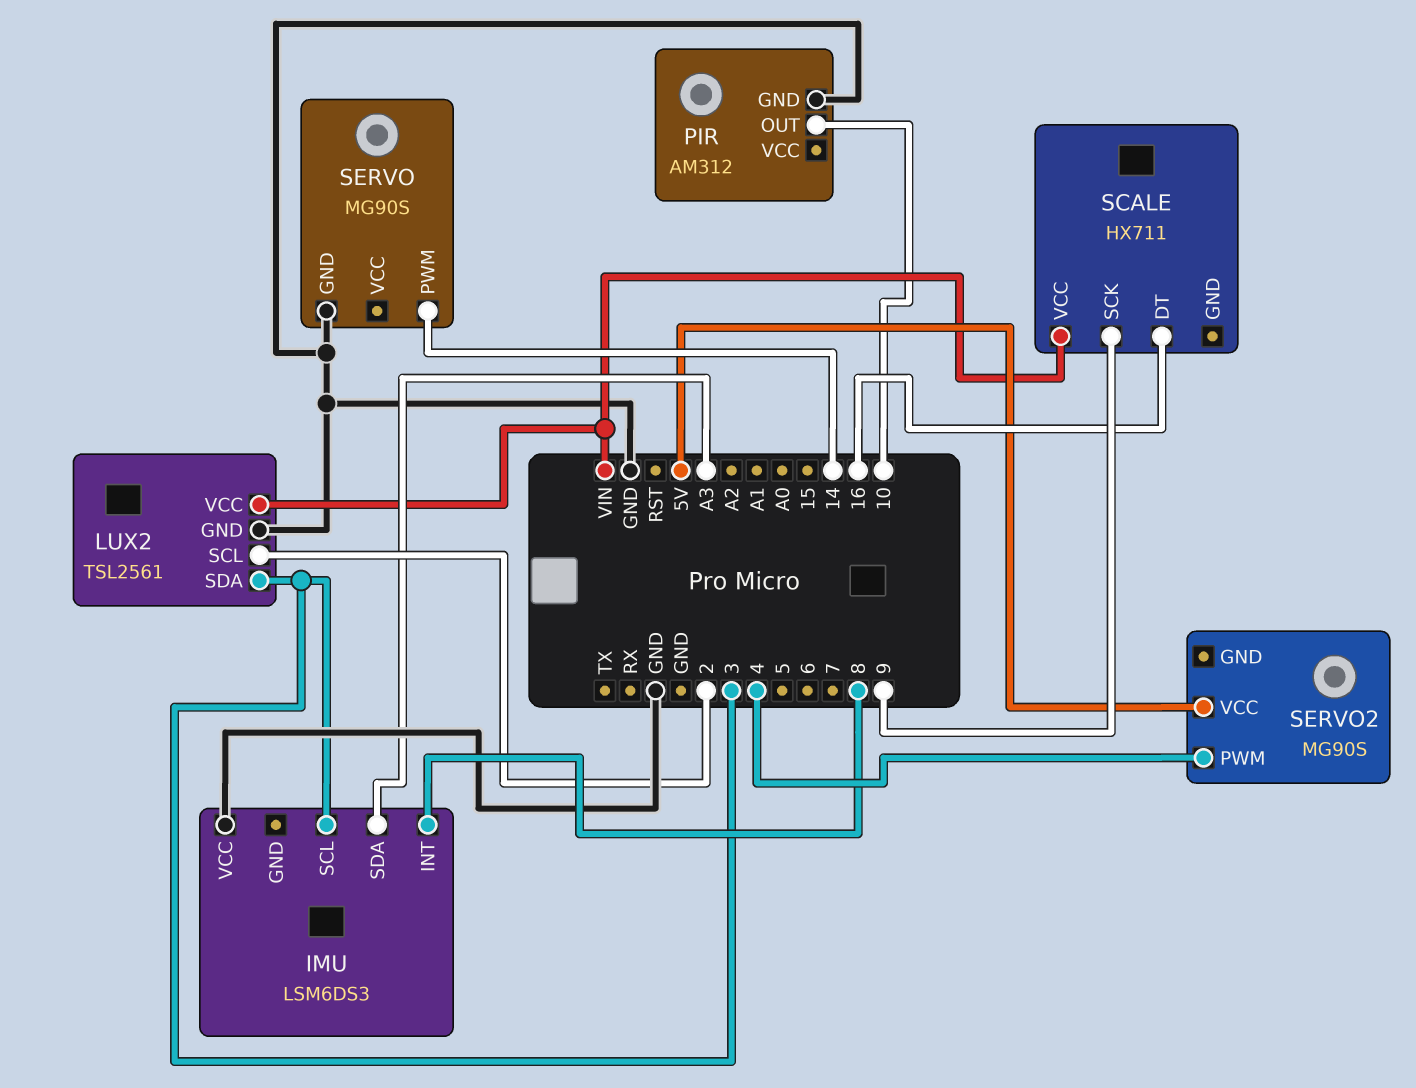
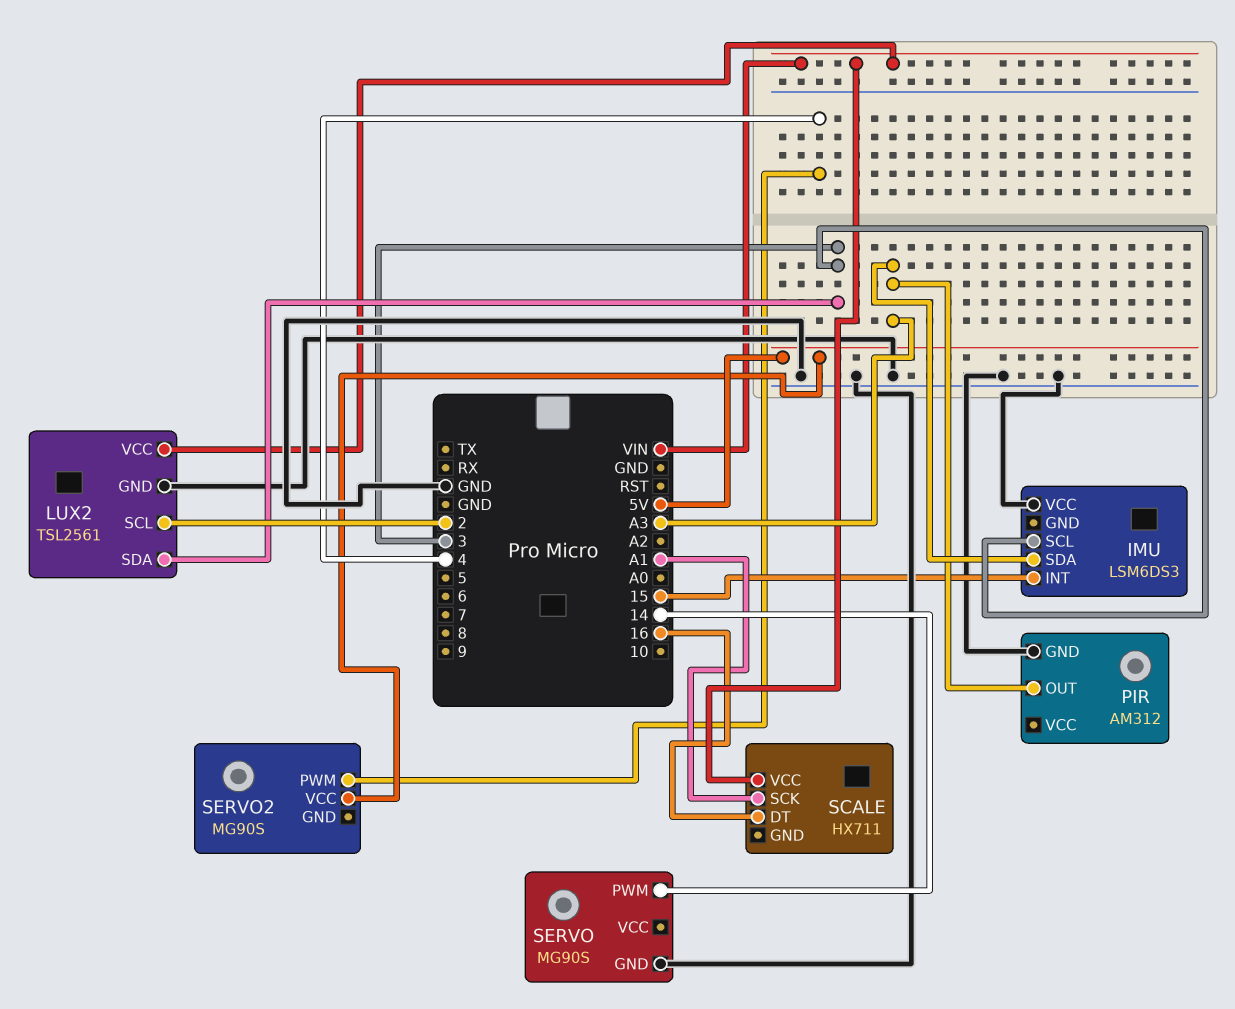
IMU pin INT: 8 -> 15
PIR pin OUT: 10 -> A3
SCALE pin SCK: 9 -> A1

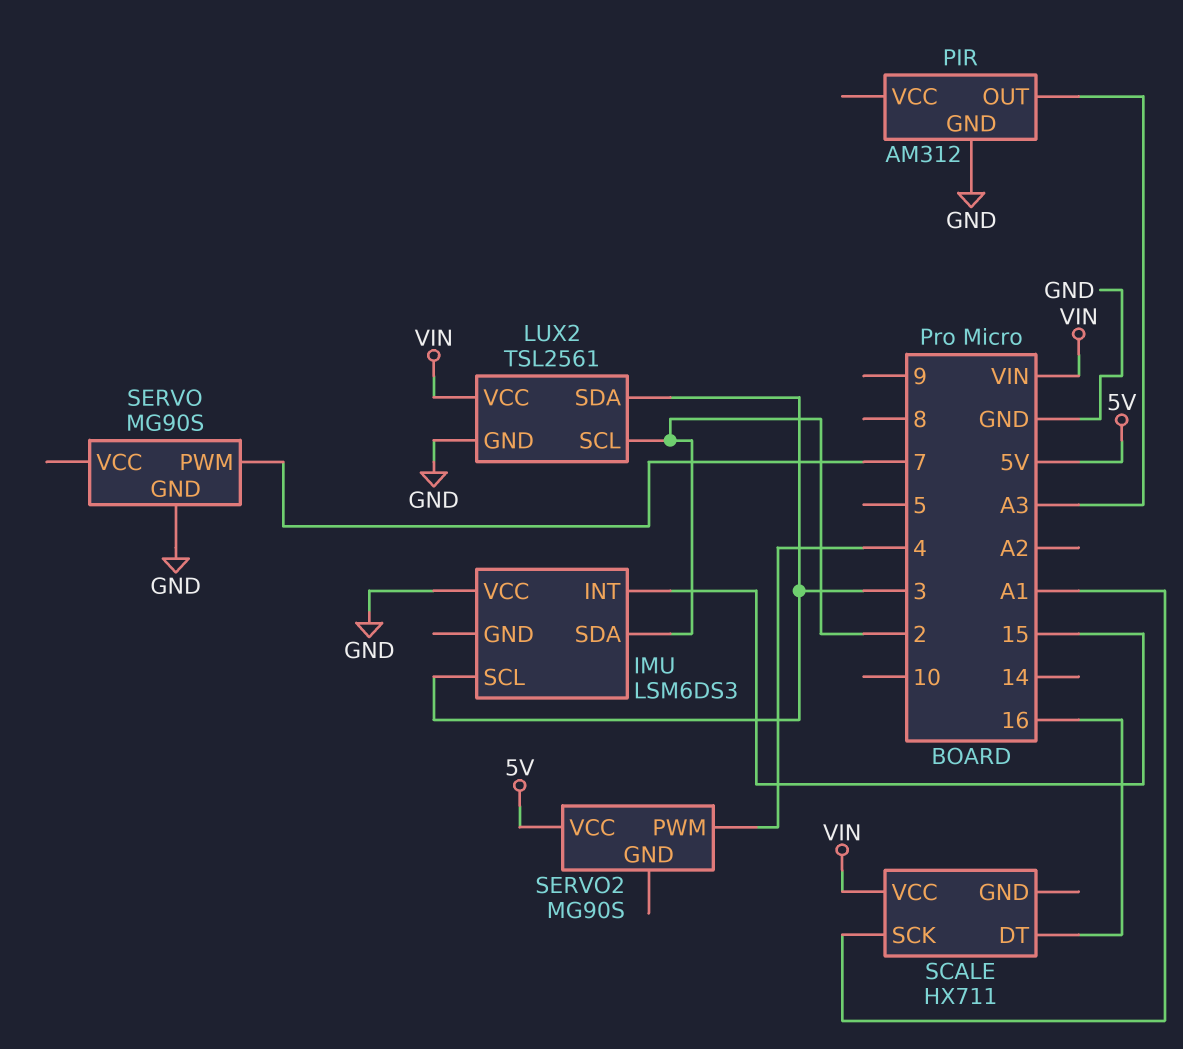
IMU pin SDA: A3 -> 2
SERVO pin PWM: 14 -> 7

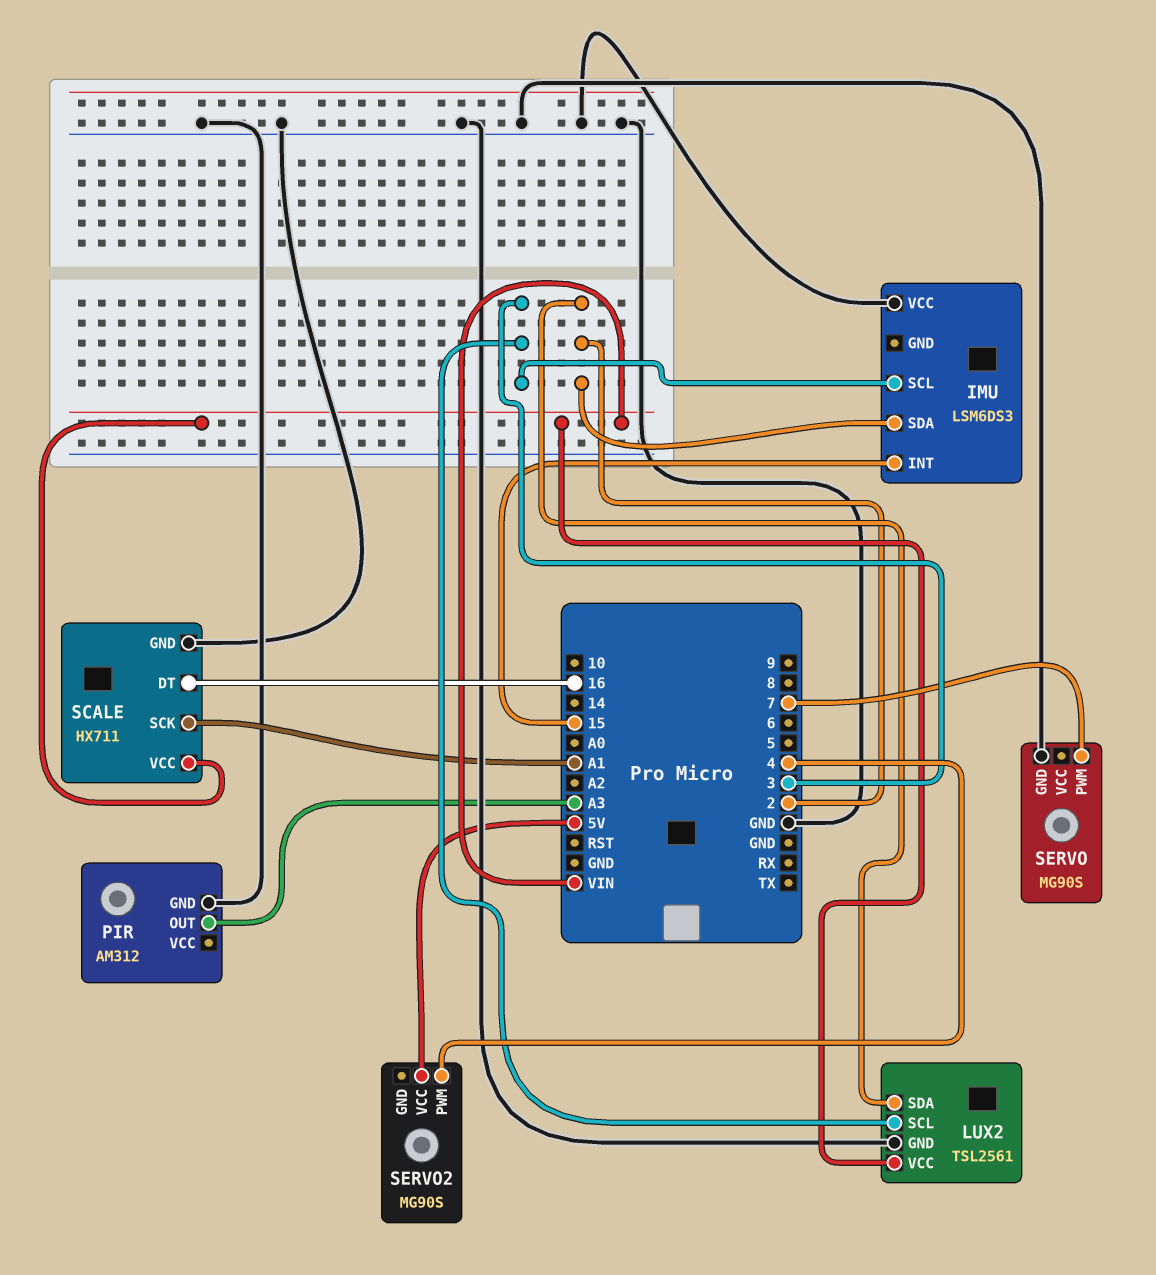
LUX2 pin SCL: 2 -> 3
LUX2 pin SDA: 3 -> 2
SCALE pin GND: none -> GND

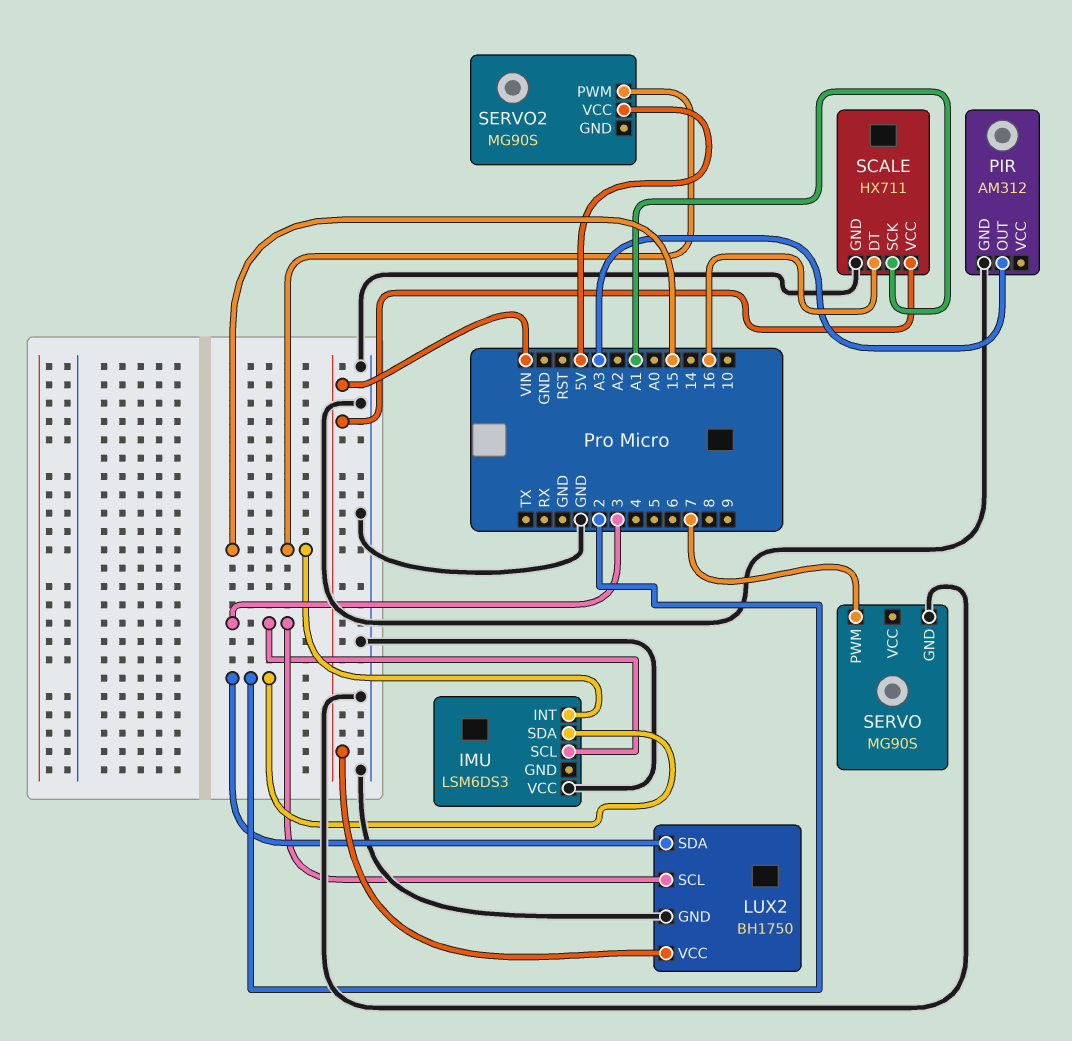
LUX2: TSL2561 -> BH1750
SERVO2 pin PWM: 4 -> 15

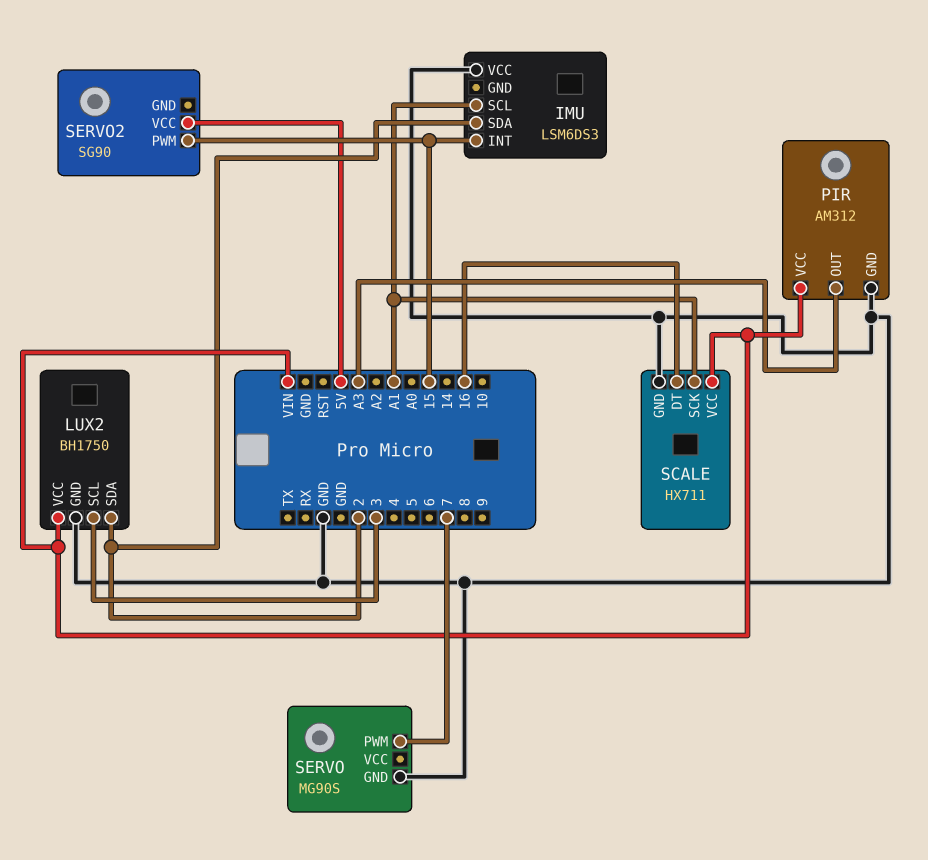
IMU pin SCL: 3 -> A1
PIR pin VCC: none -> VIN
SERVO2: MG90S -> SG90

